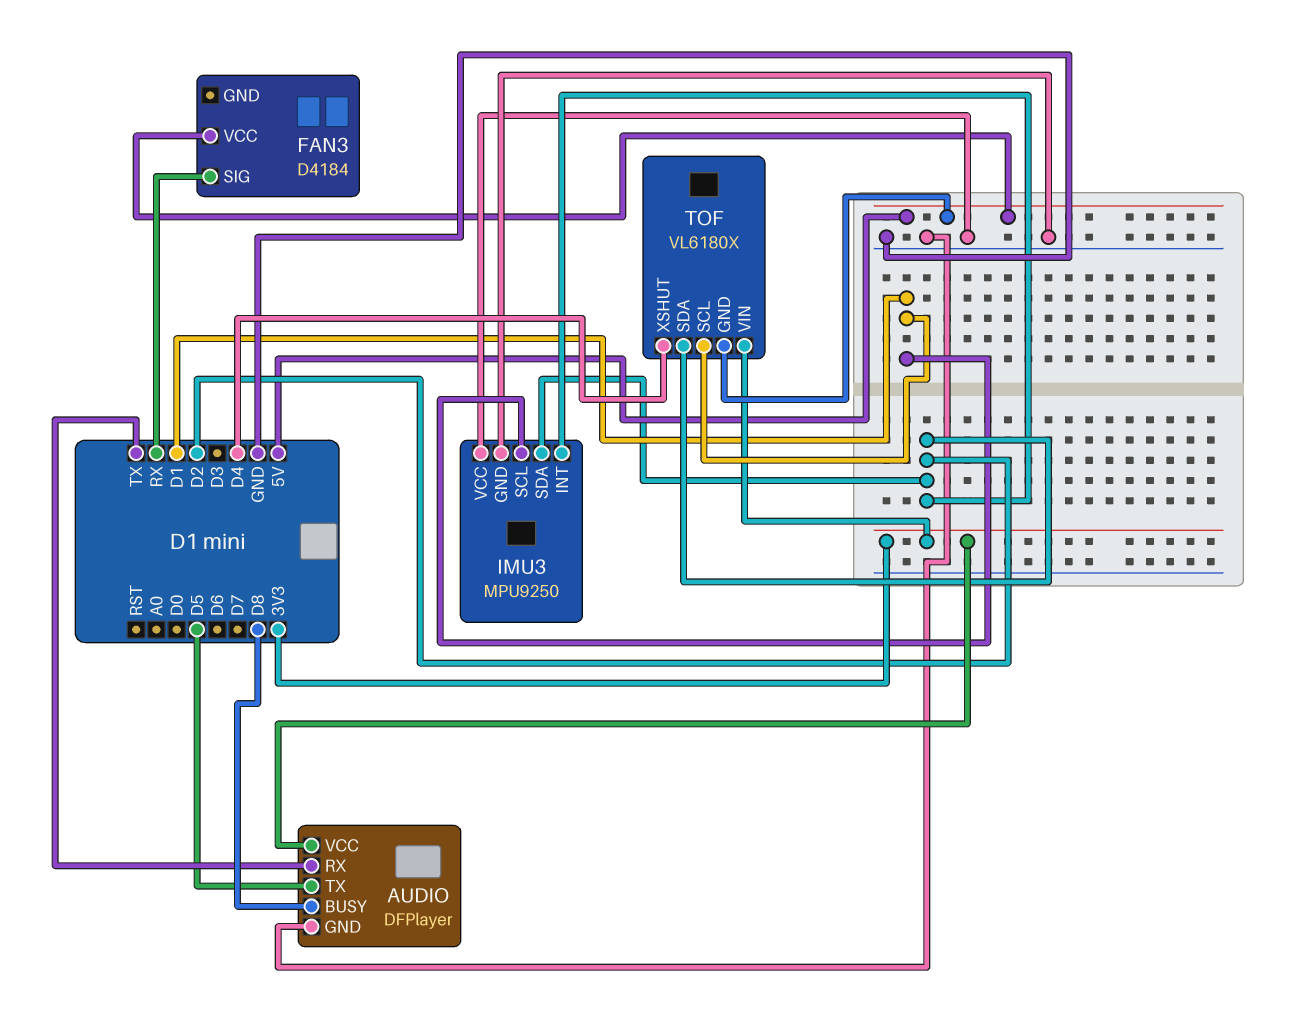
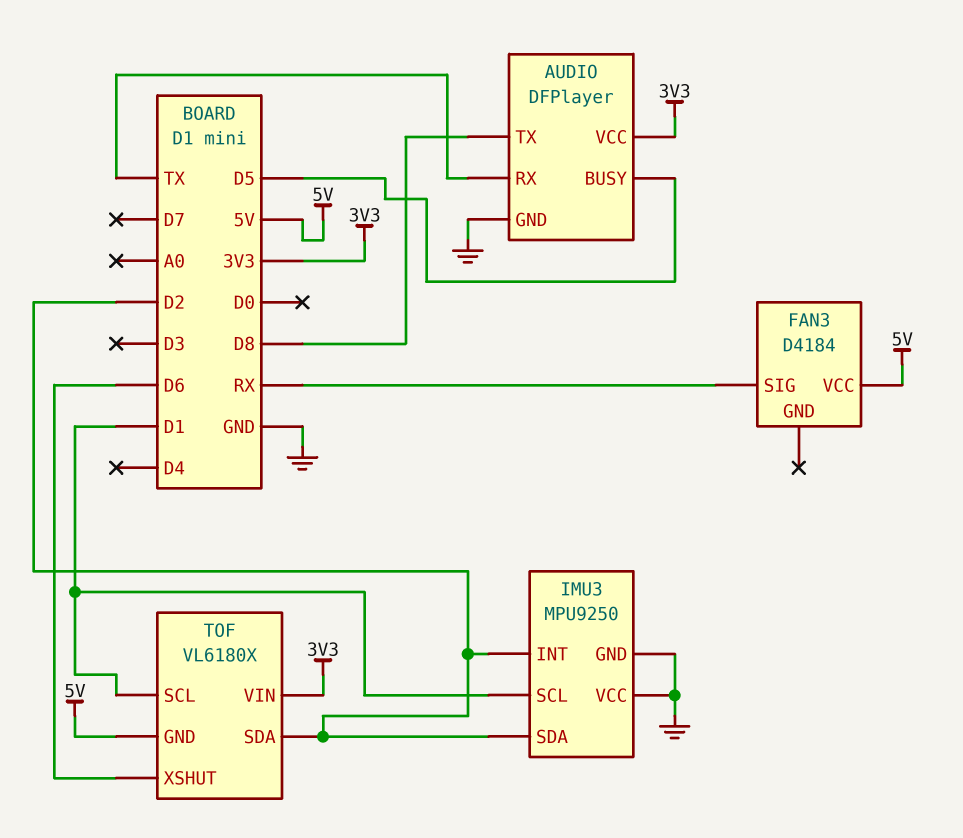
AUDIO pin BUSY: D8 -> D5
AUDIO pin TX: D5 -> D8
TOF pin XSHUT: D4 -> D6

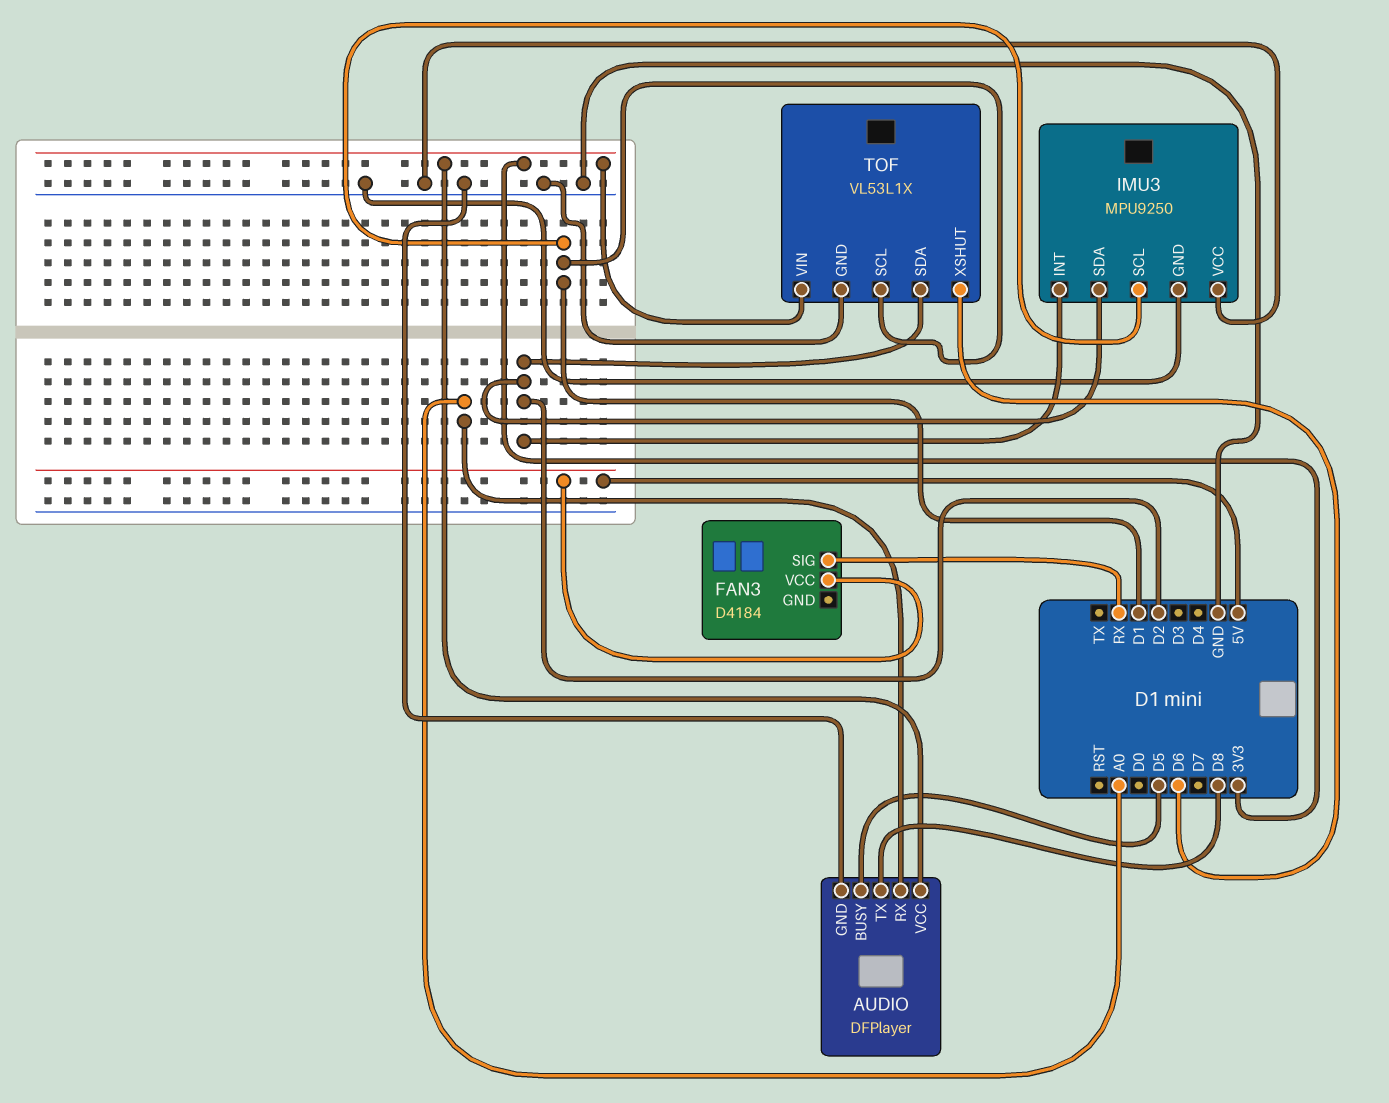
AUDIO pin RX: TX -> A0
TOF: VL6180X -> VL53L1X
TOF pin GND: 5V -> GND

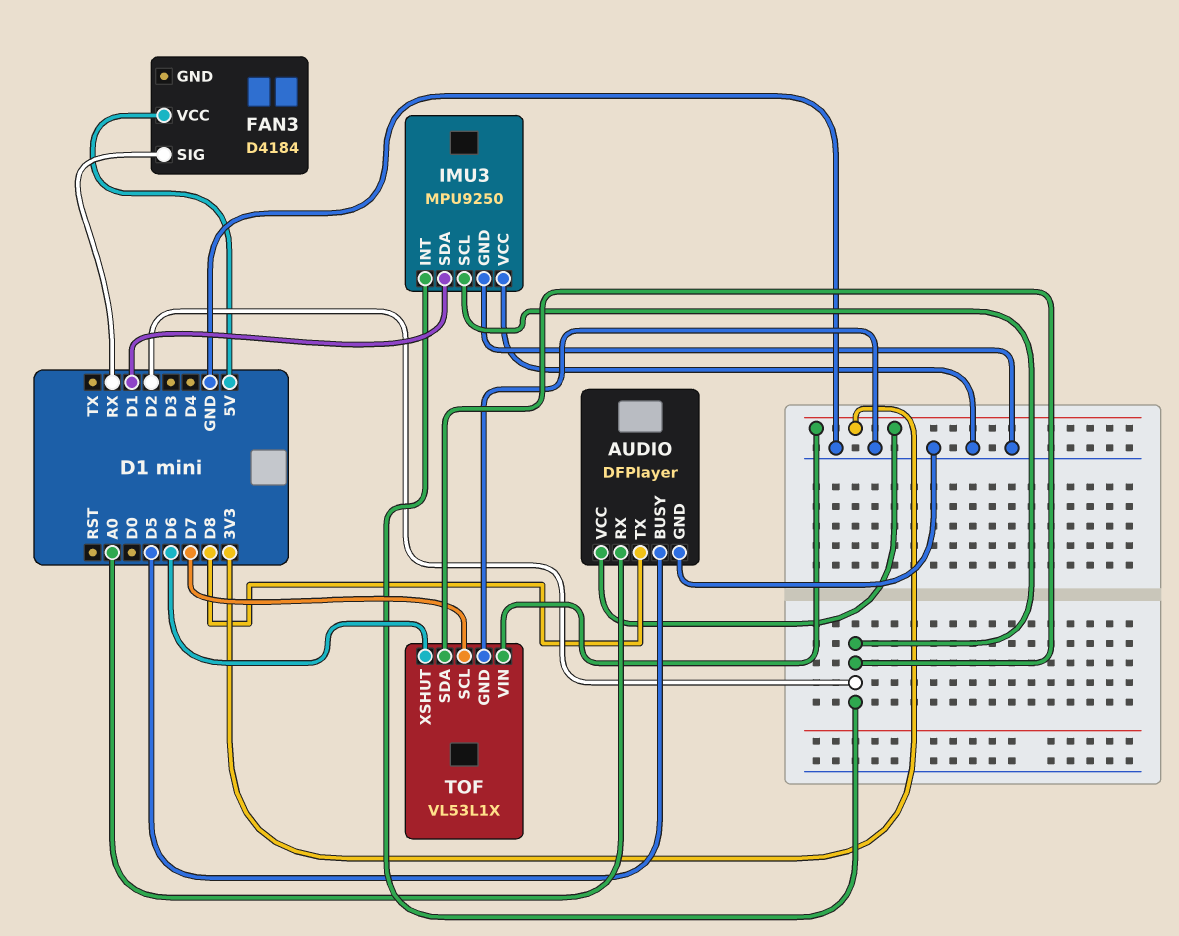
IMU3 pin SCL: D1 -> D2
IMU3 pin SDA: D2 -> D1
TOF pin SCL: D1 -> D7

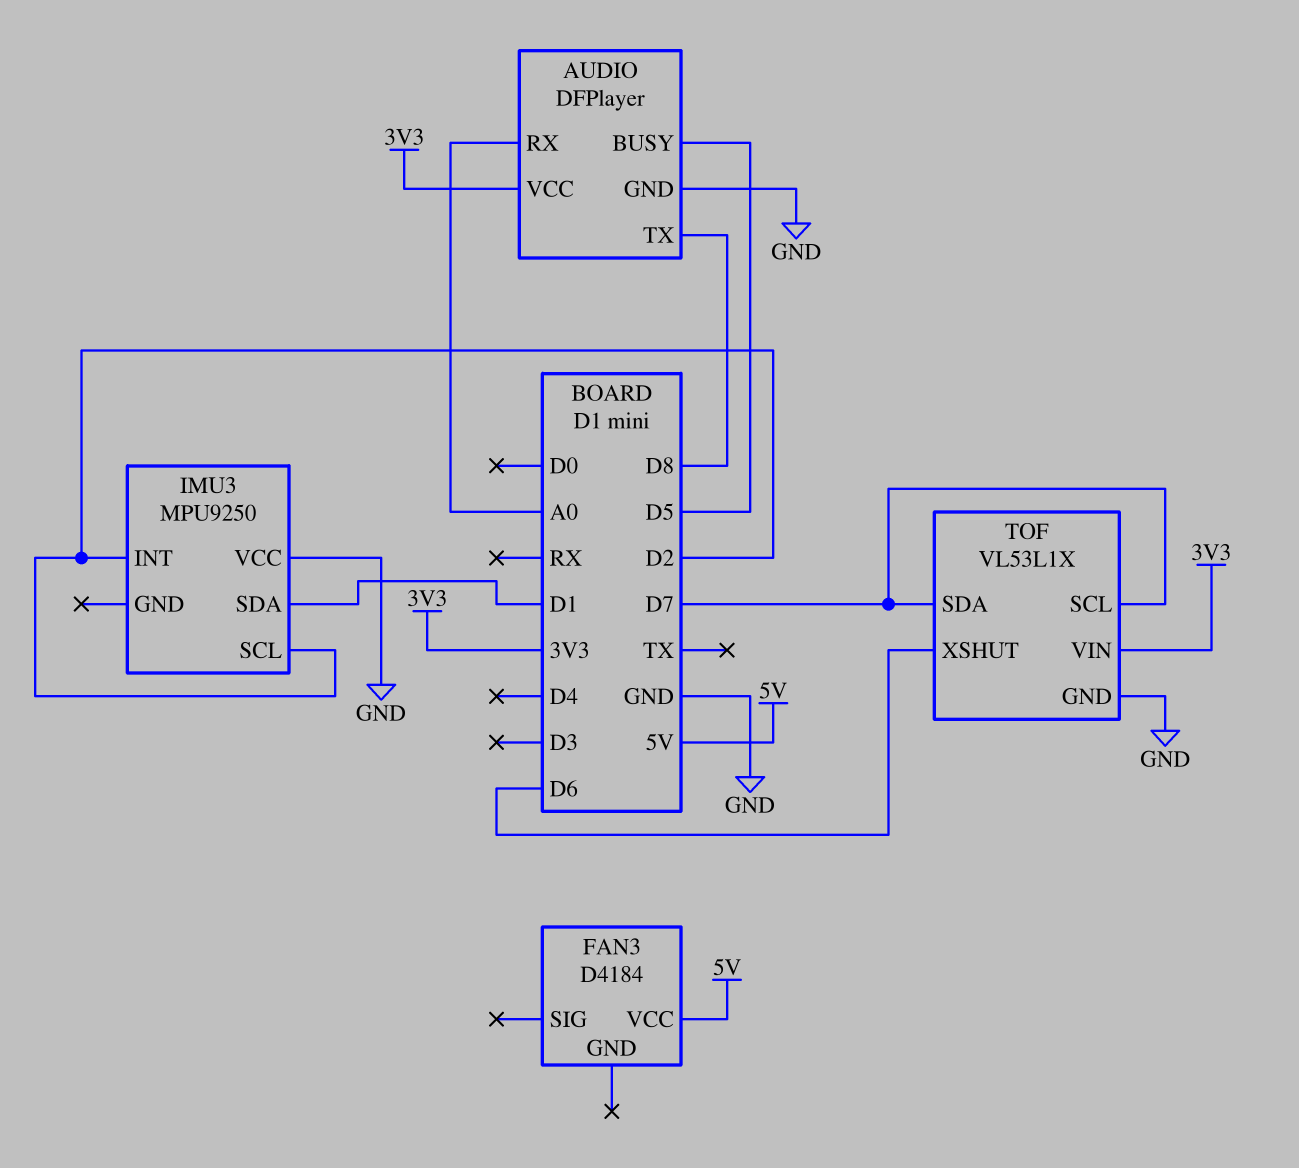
FAN3 pin SIG: RX -> none
IMU3 pin GND: GND -> none
TOF pin SDA: D2 -> D7

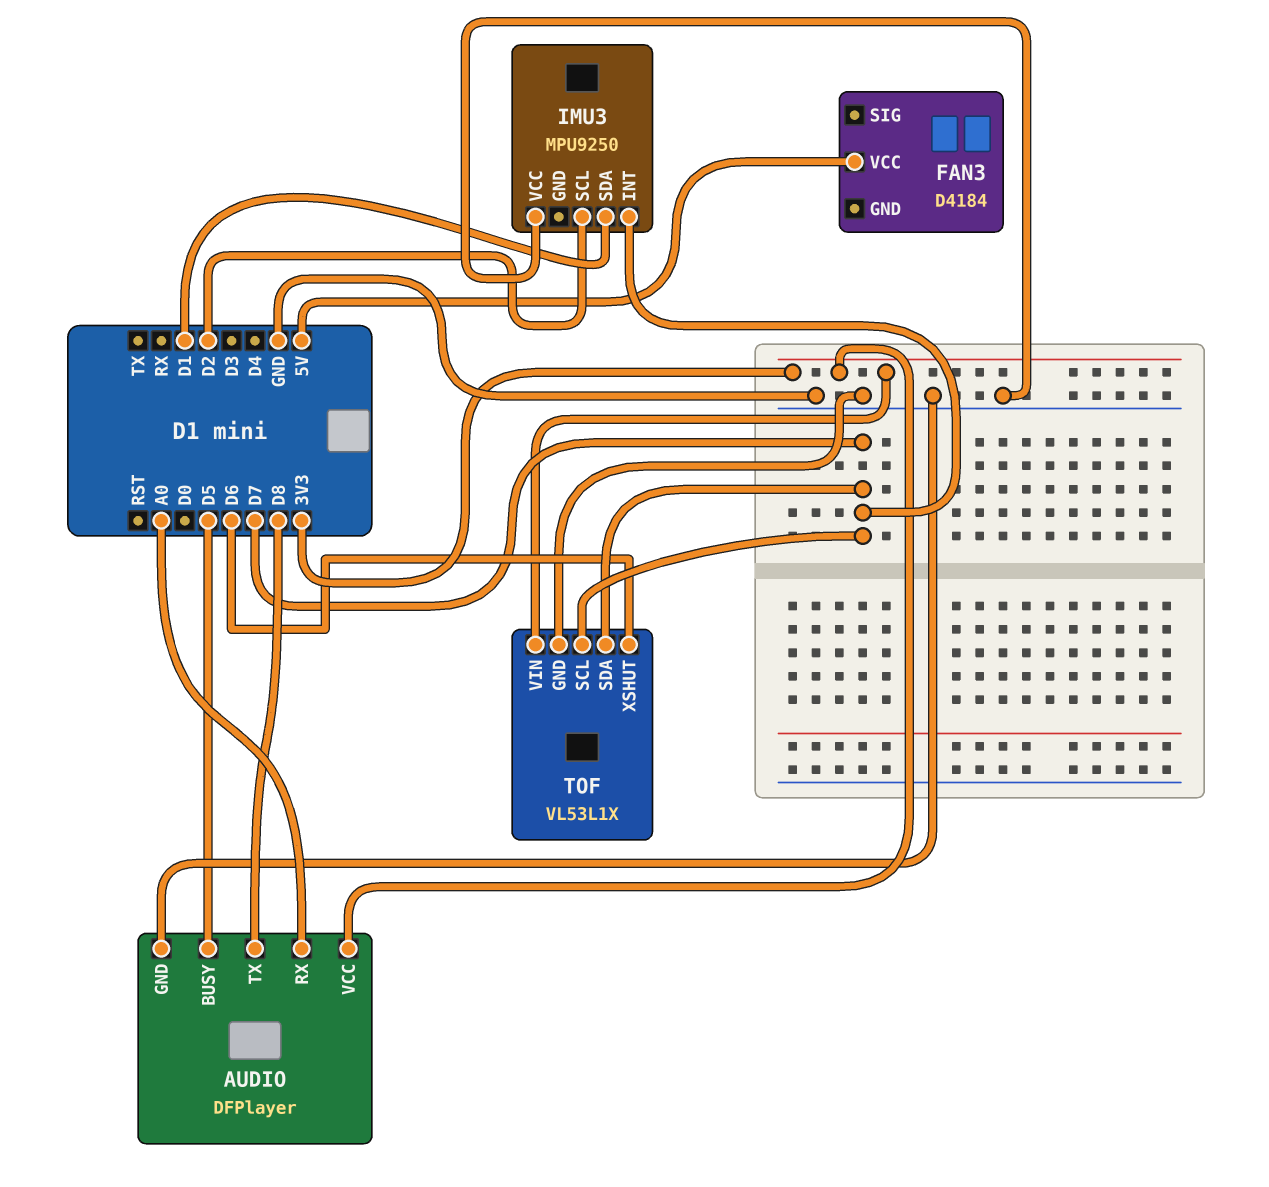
IMU3 pin INT: D2 -> D7

